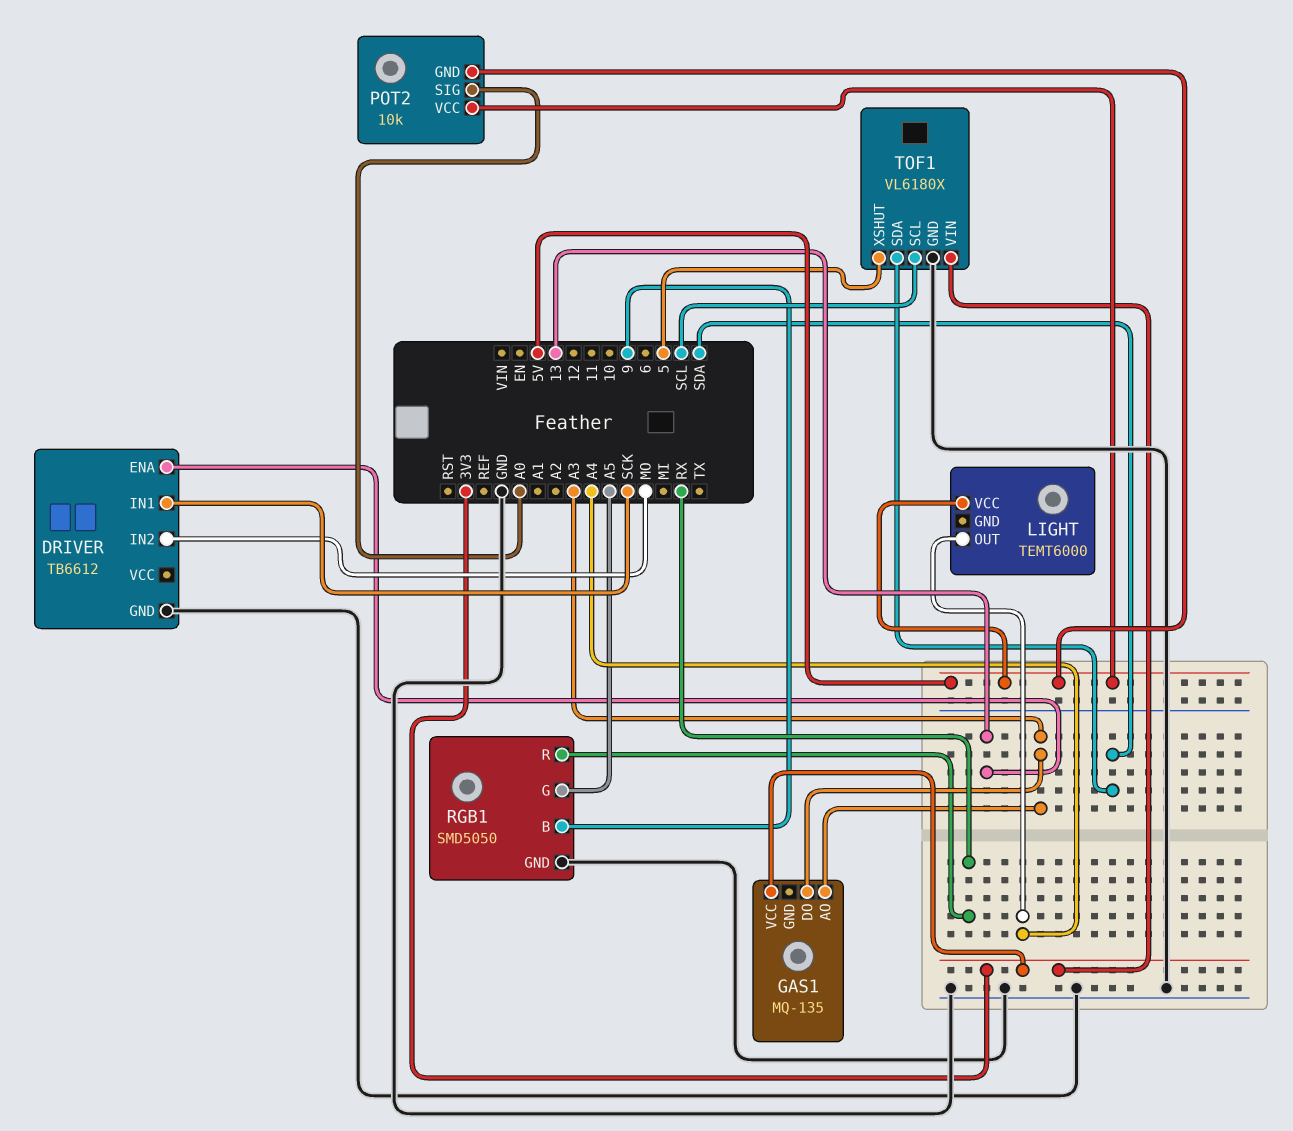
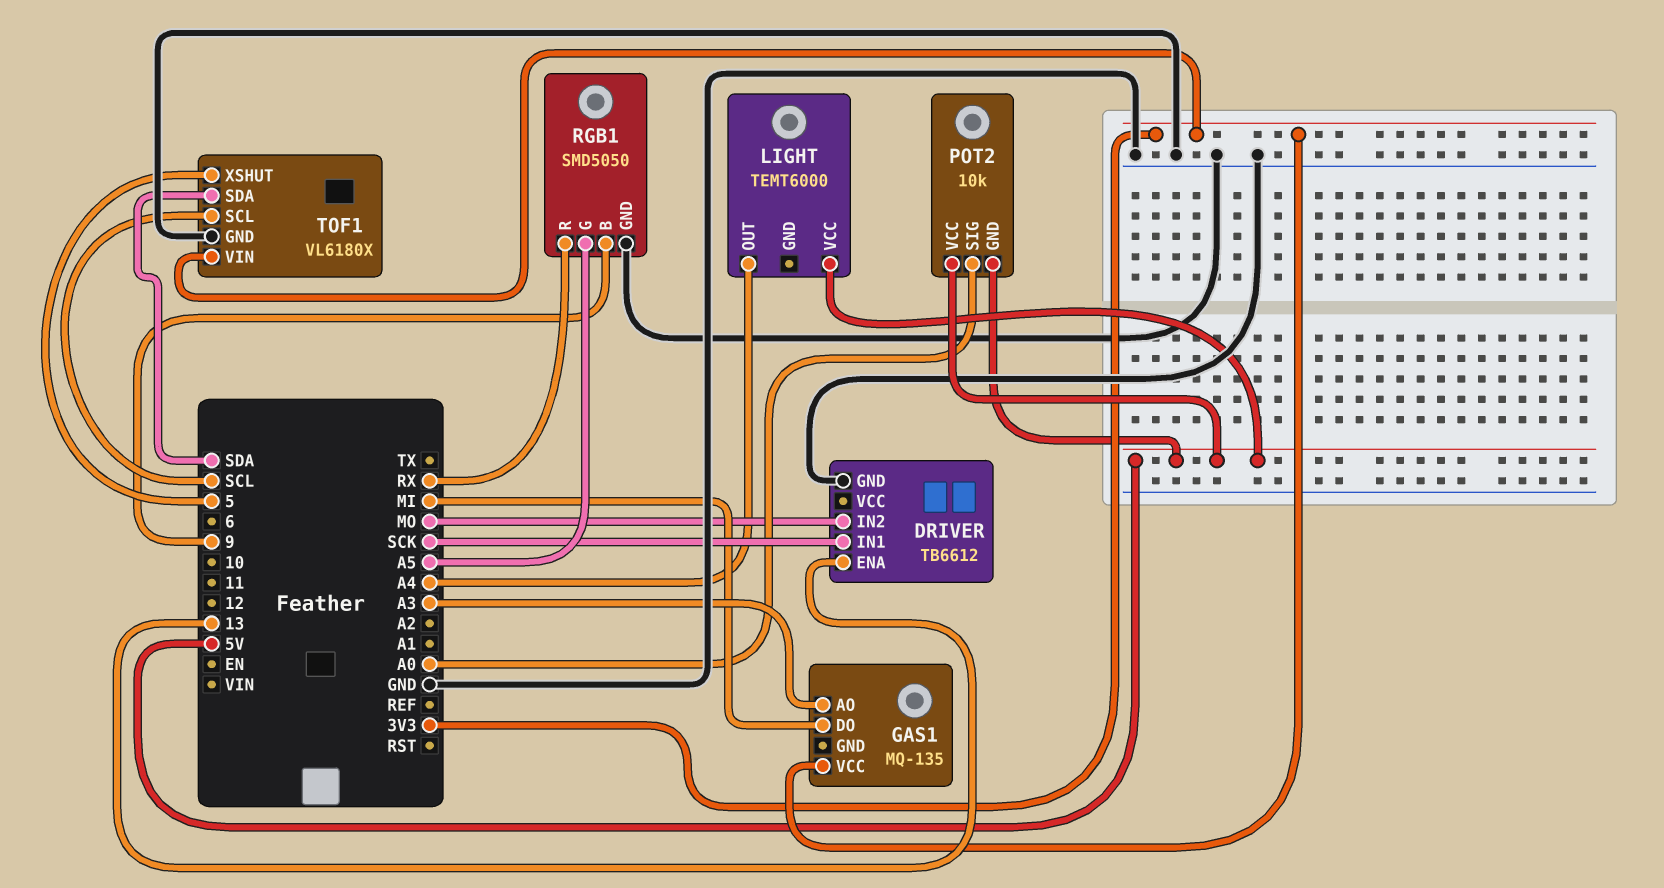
GAS1 pin DO: A3 -> MI

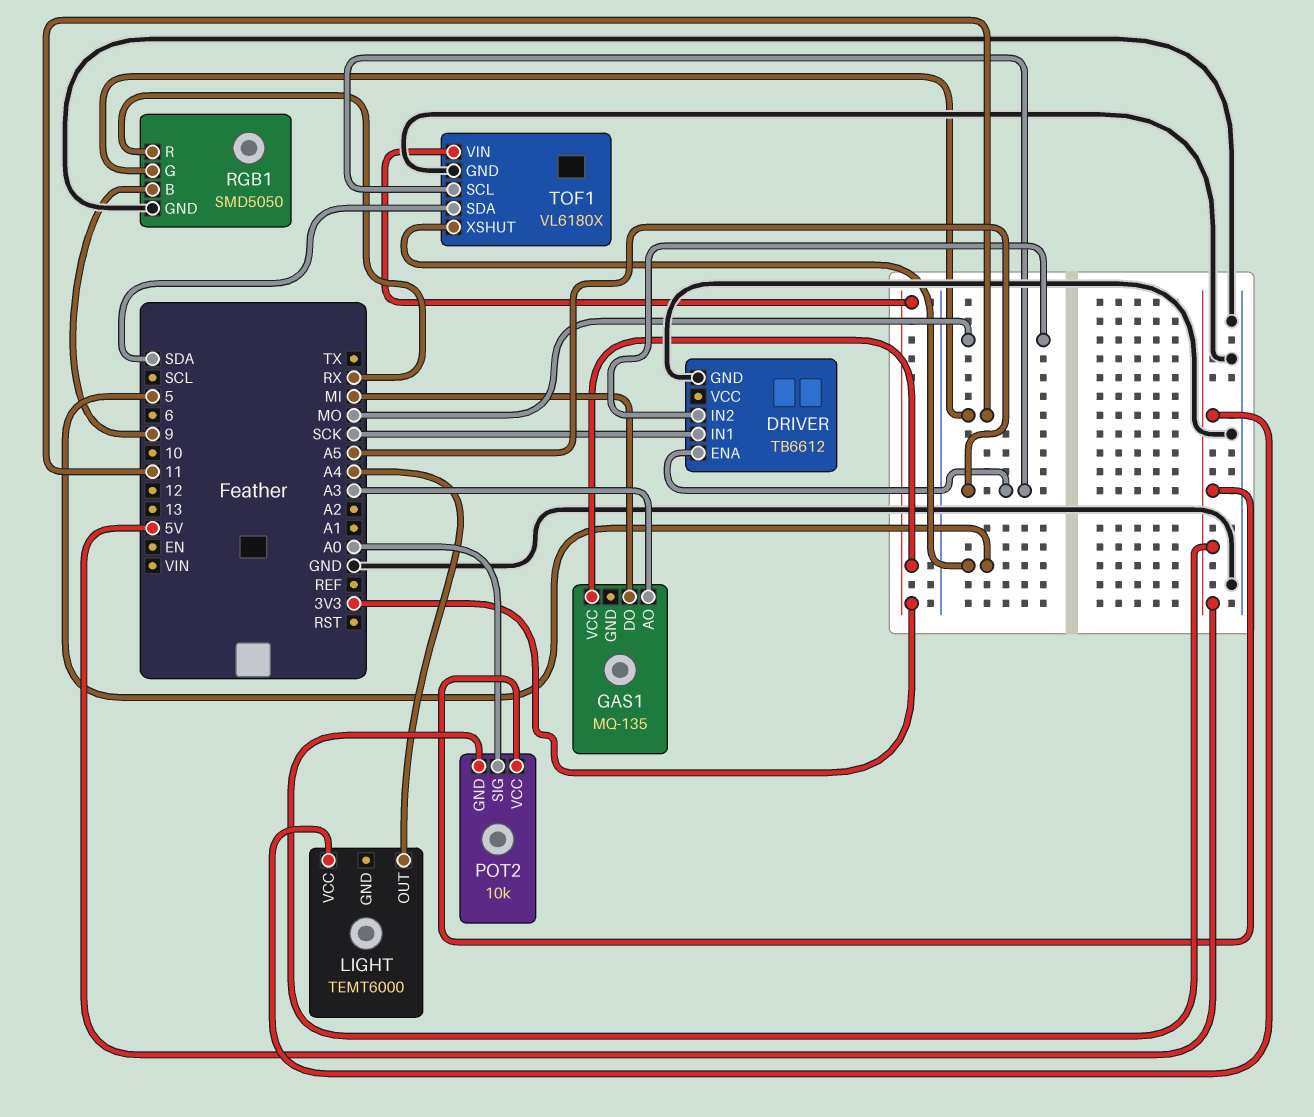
DRIVER pin ENA: 13 -> A5
RGB1 pin G: A5 -> 11
TOF1 pin SCL: SCL -> A5

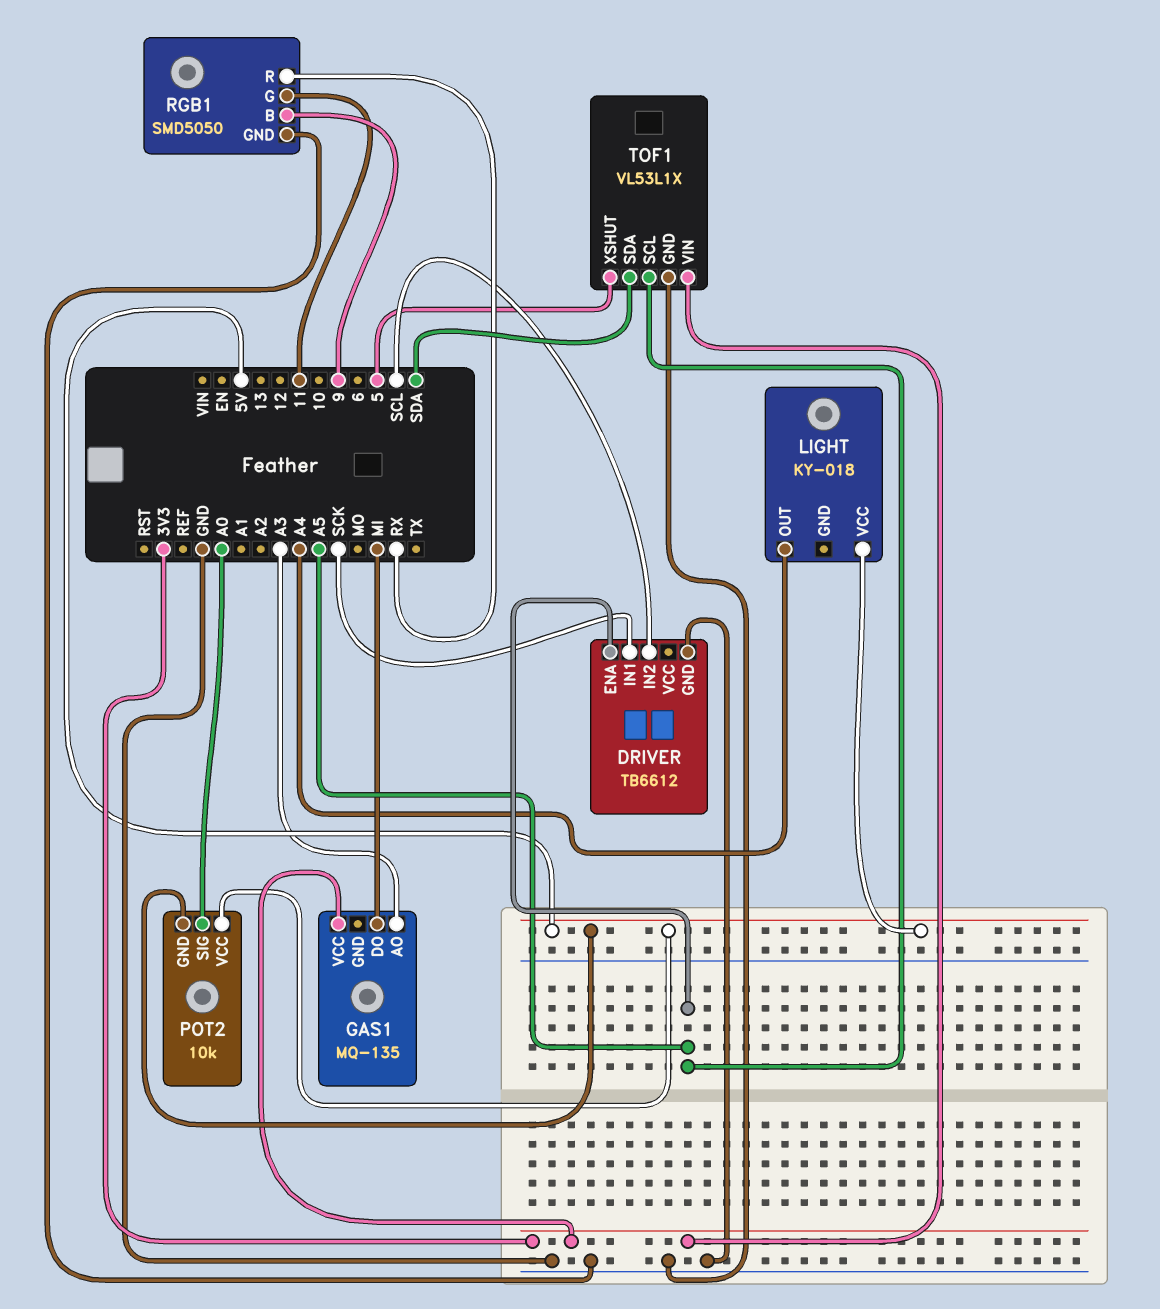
DRIVER pin IN2: MO -> SCL
LIGHT: TEMT6000 -> KY-018
TOF1: VL6180X -> VL53L1X

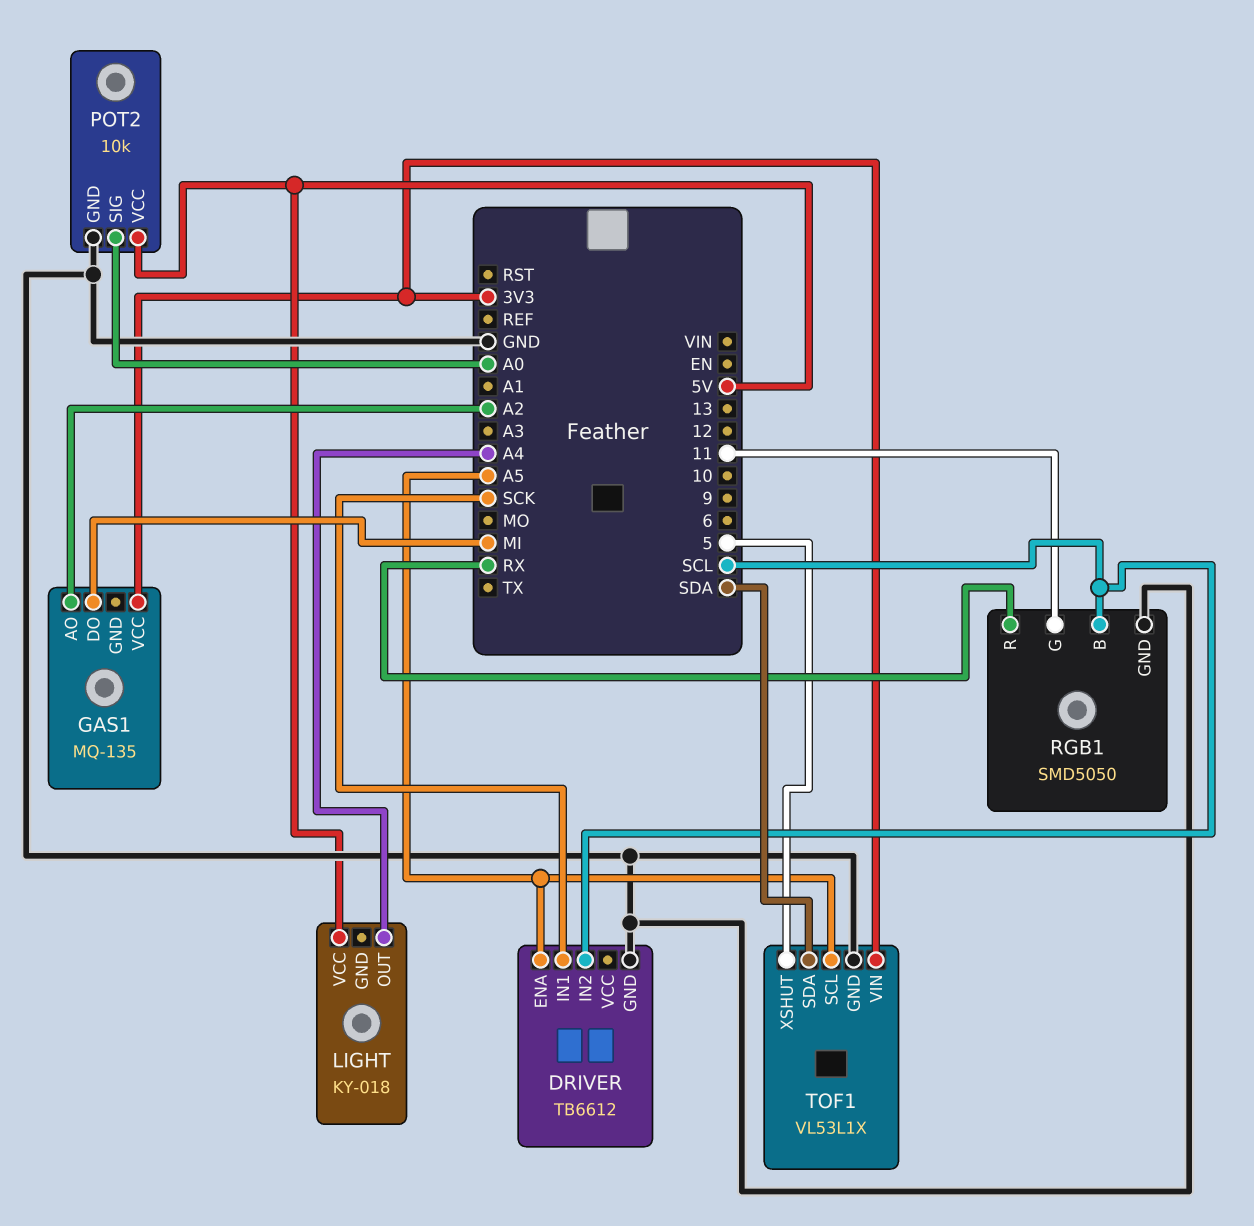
GAS1 pin AO: A3 -> A2
POT2 pin GND: 5V -> GND
RGB1 pin B: 9 -> SCL

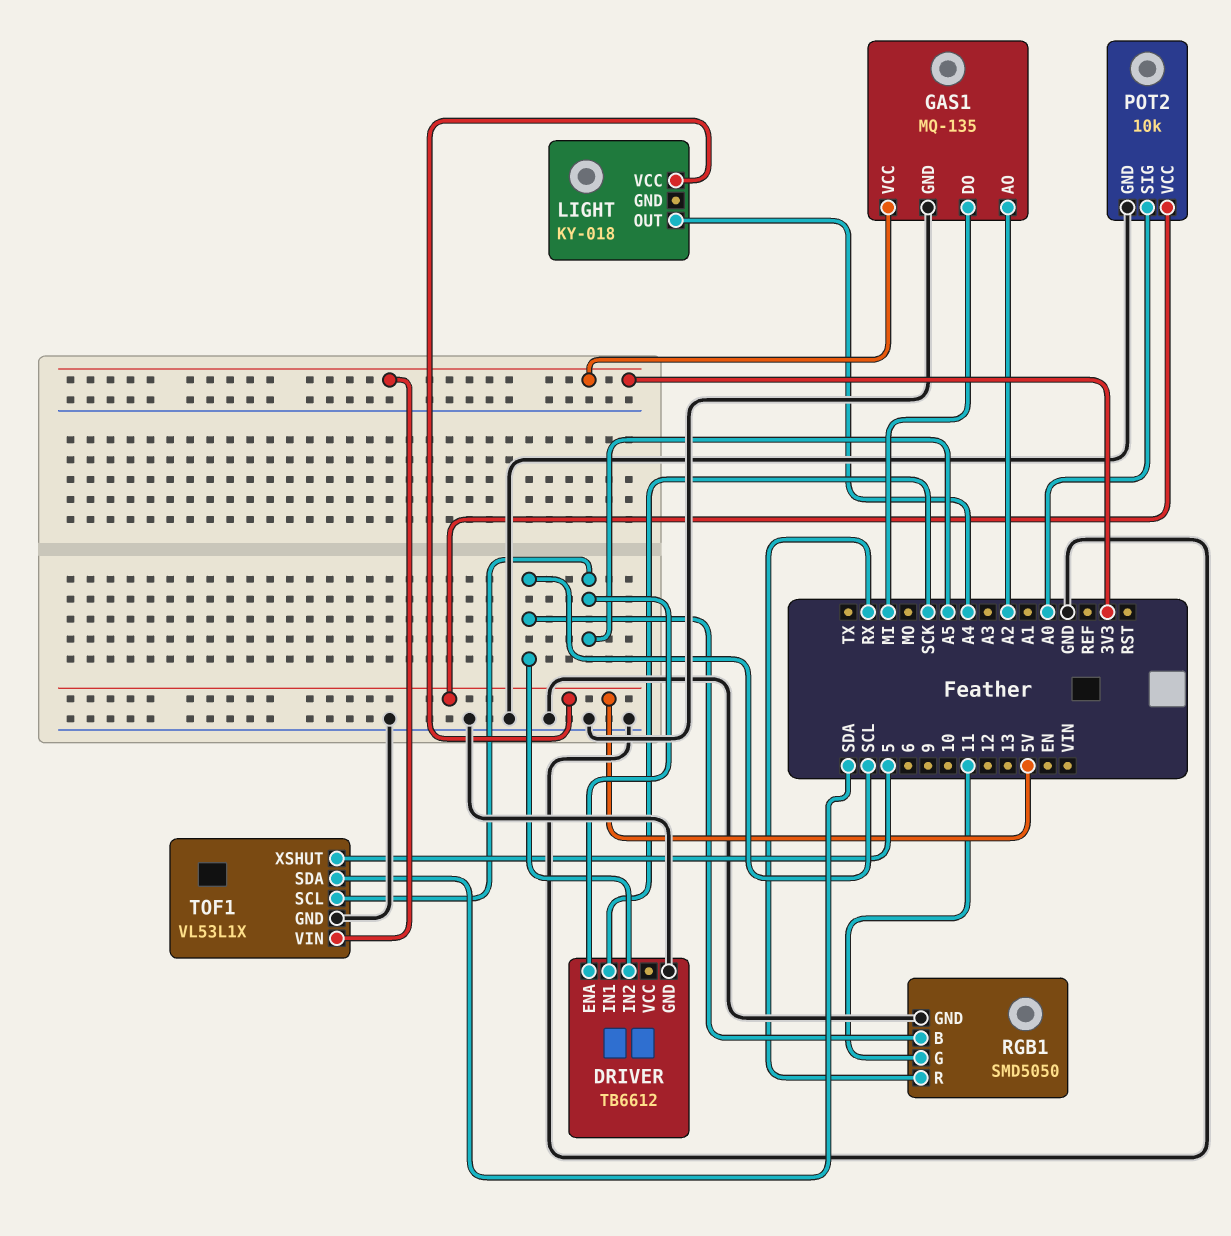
GAS1 pin GND: none -> GND

